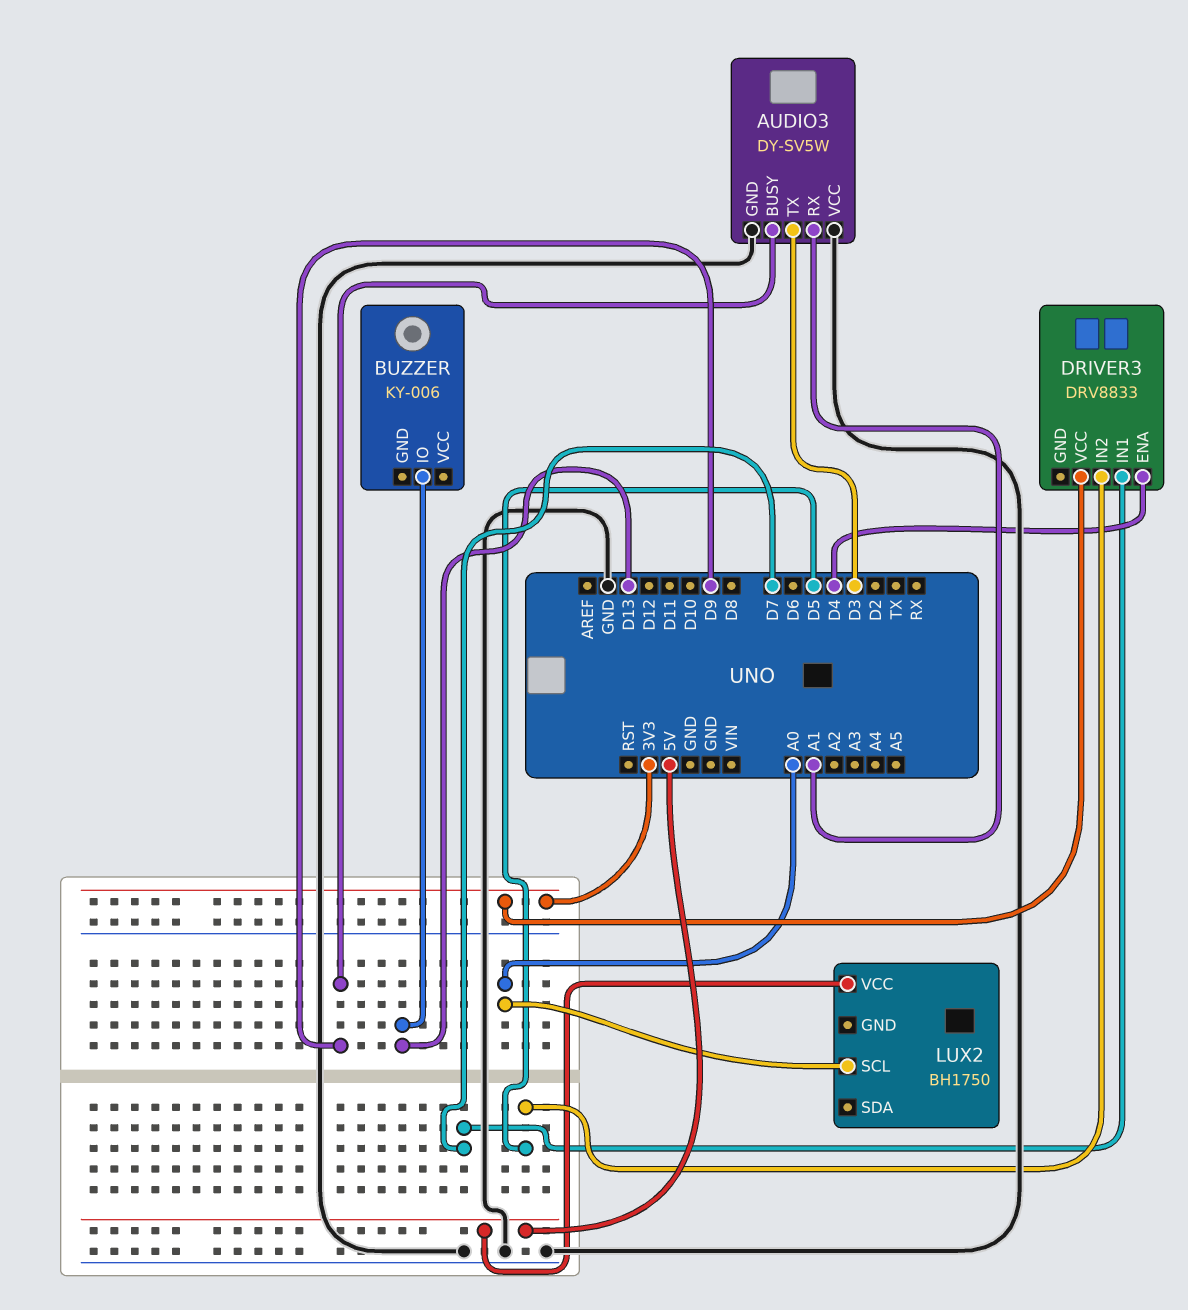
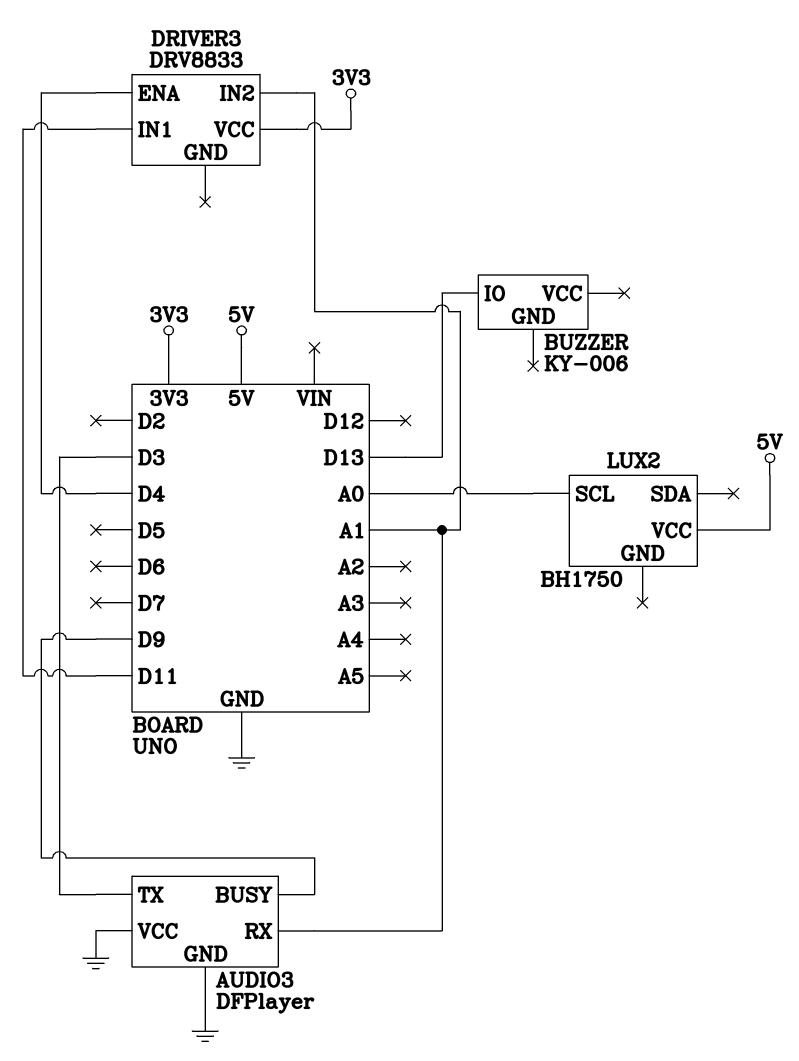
AUDIO3: DY-SV5W -> DFPlayer
DRIVER3 pin IN1: D7 -> D11
DRIVER3 pin IN2: D5 -> A1

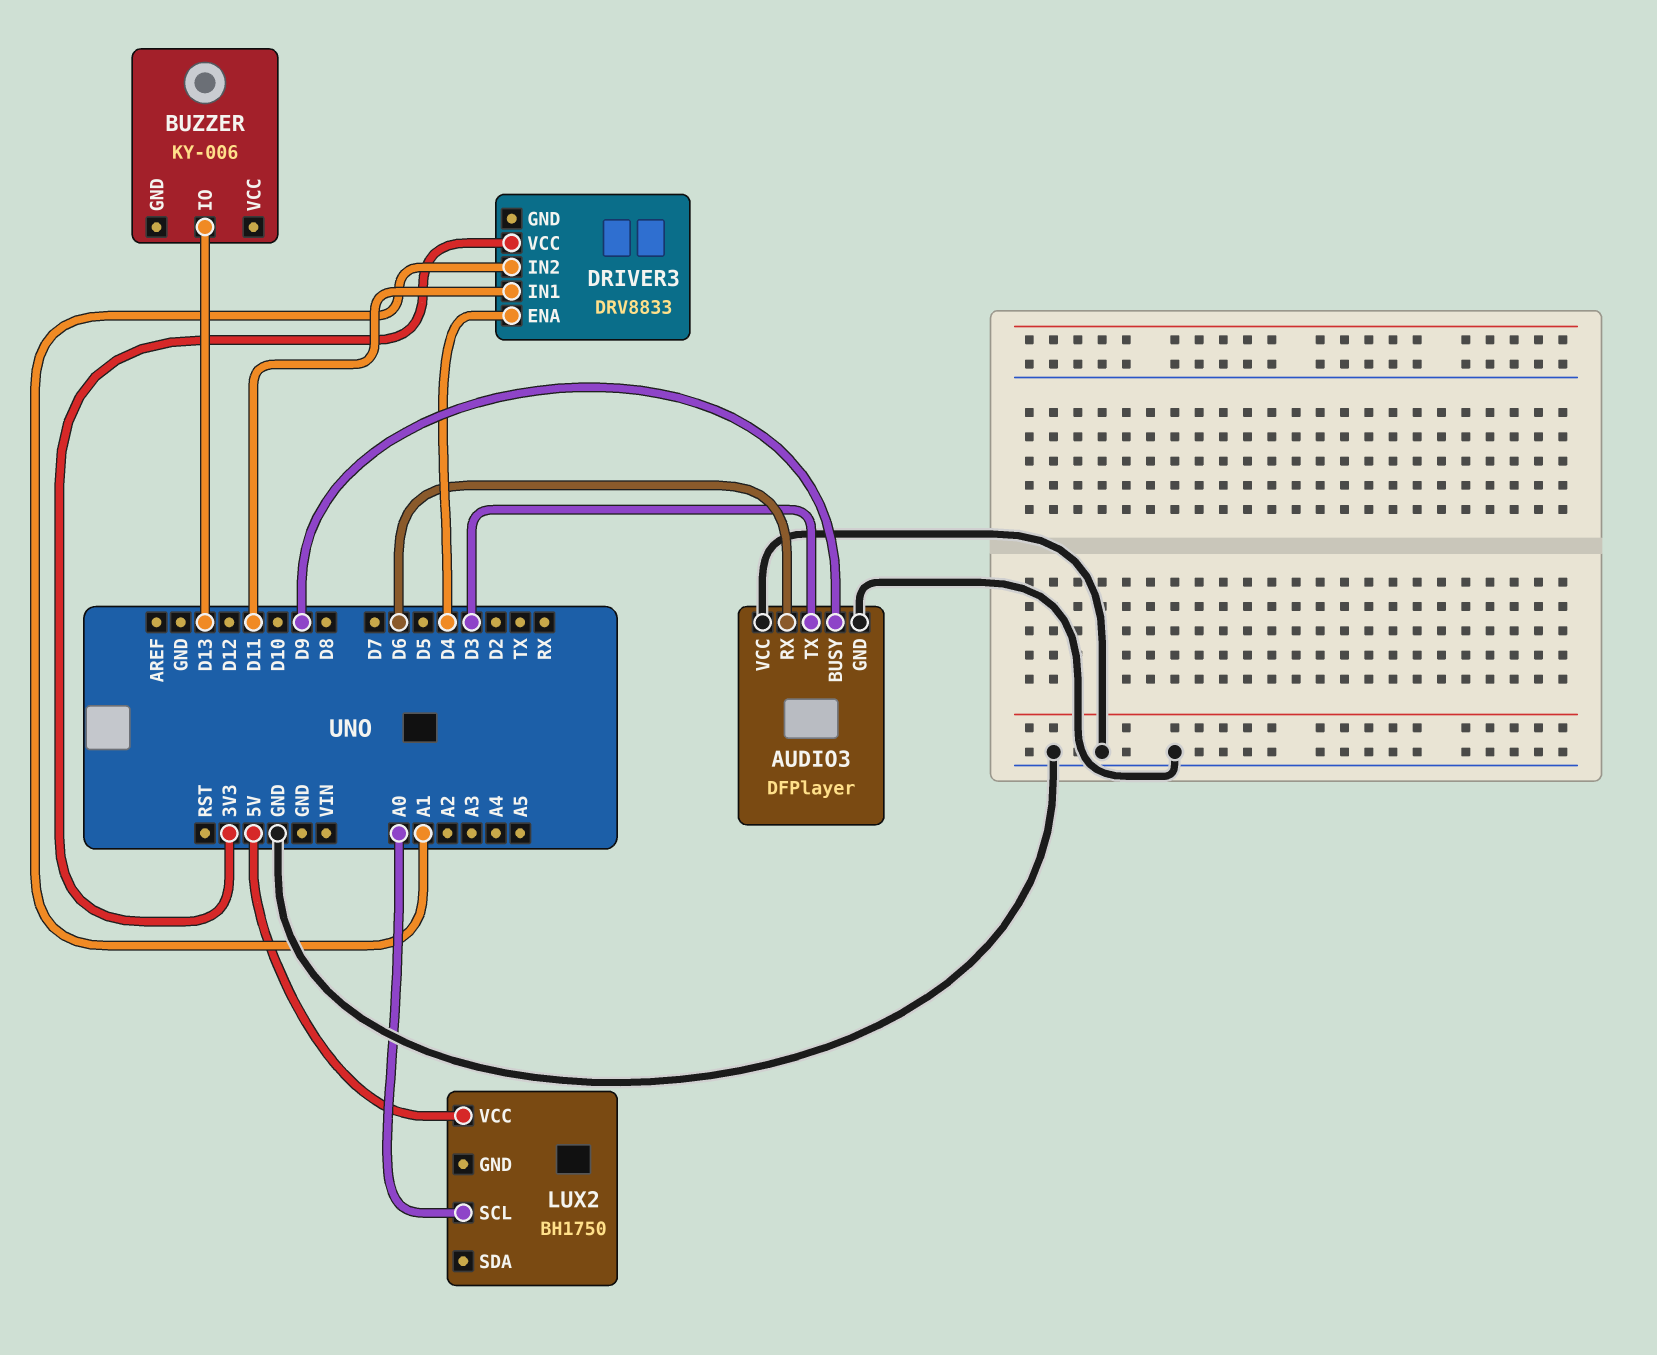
AUDIO3 pin RX: A1 -> D6

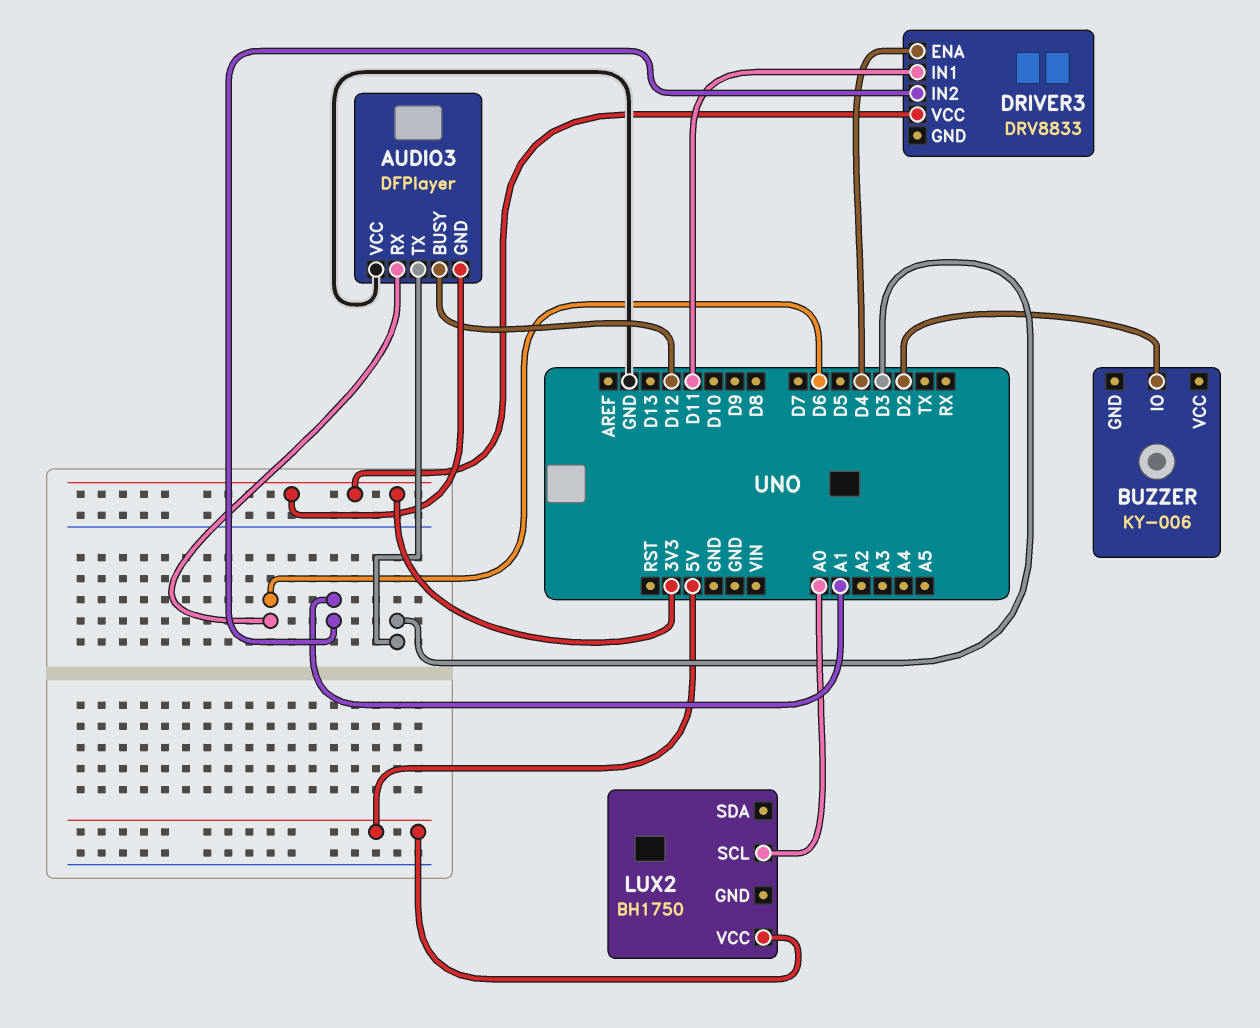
AUDIO3 pin BUSY: D9 -> D12
AUDIO3 pin GND: GND -> 3V3
BUZZER pin IO: D13 -> D2

